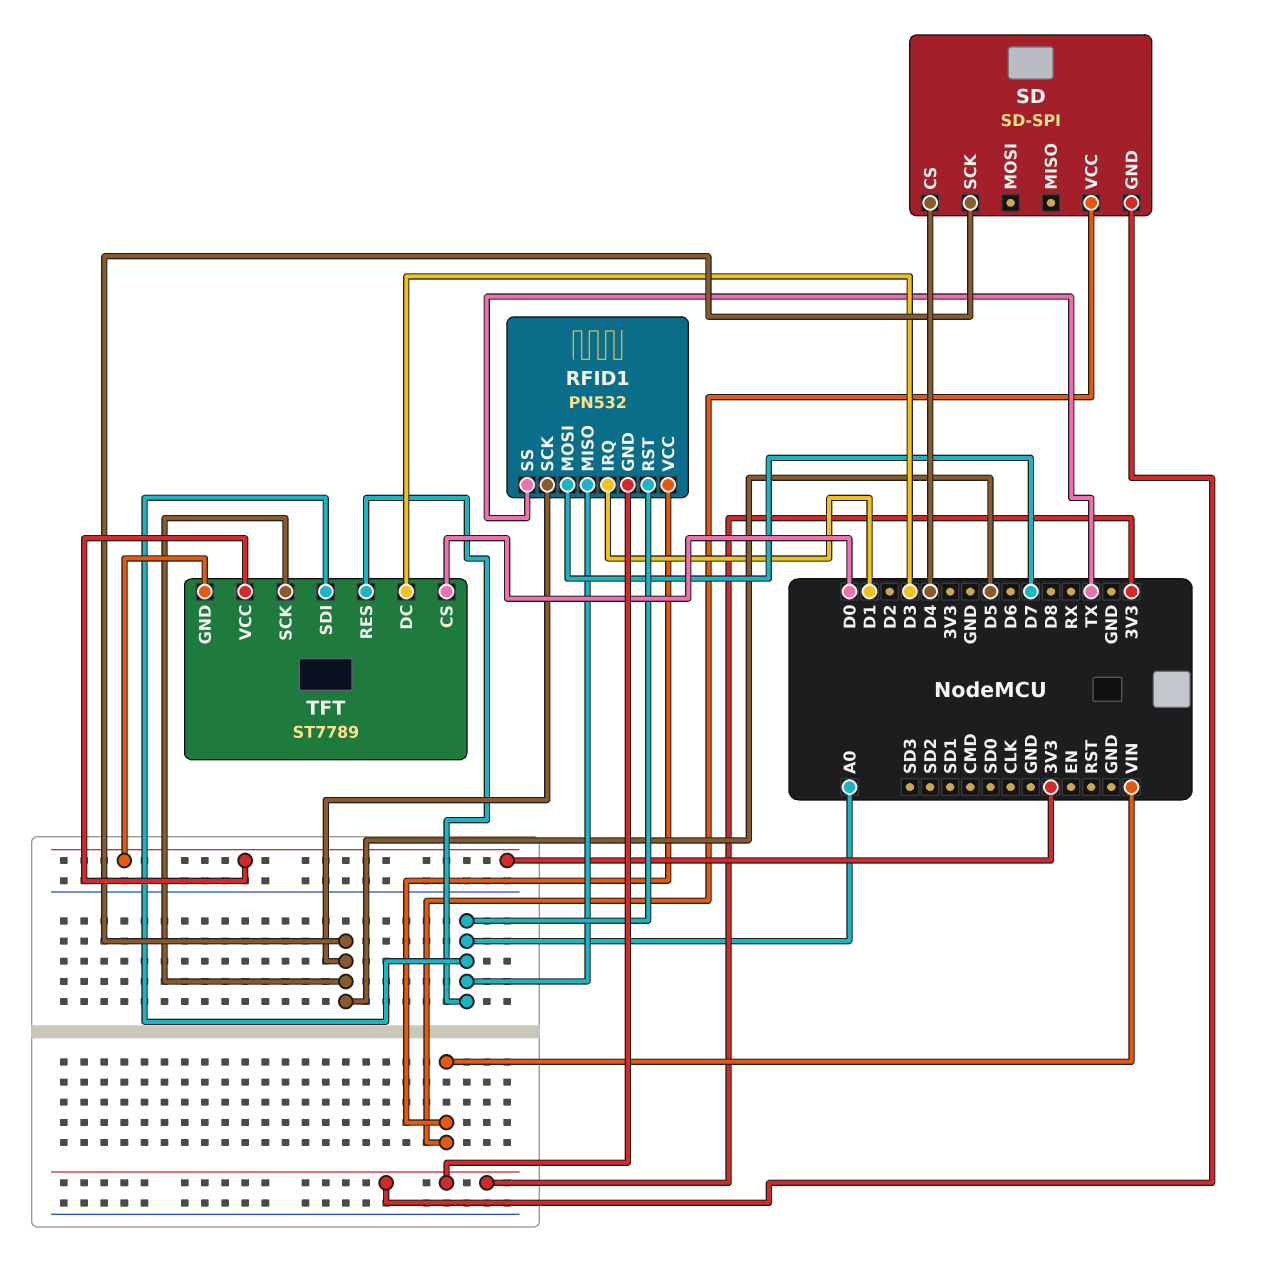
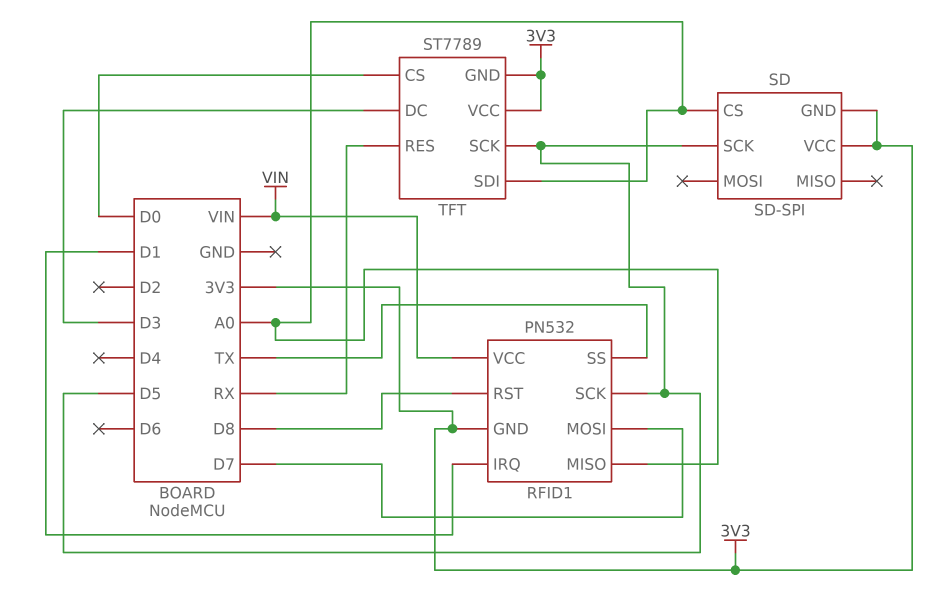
RFID1 pin RST: A0 -> D8
SD pin CS: D4 -> A0
SD pin VCC: VIN -> 3V3
TFT pin RES: A0 -> RX

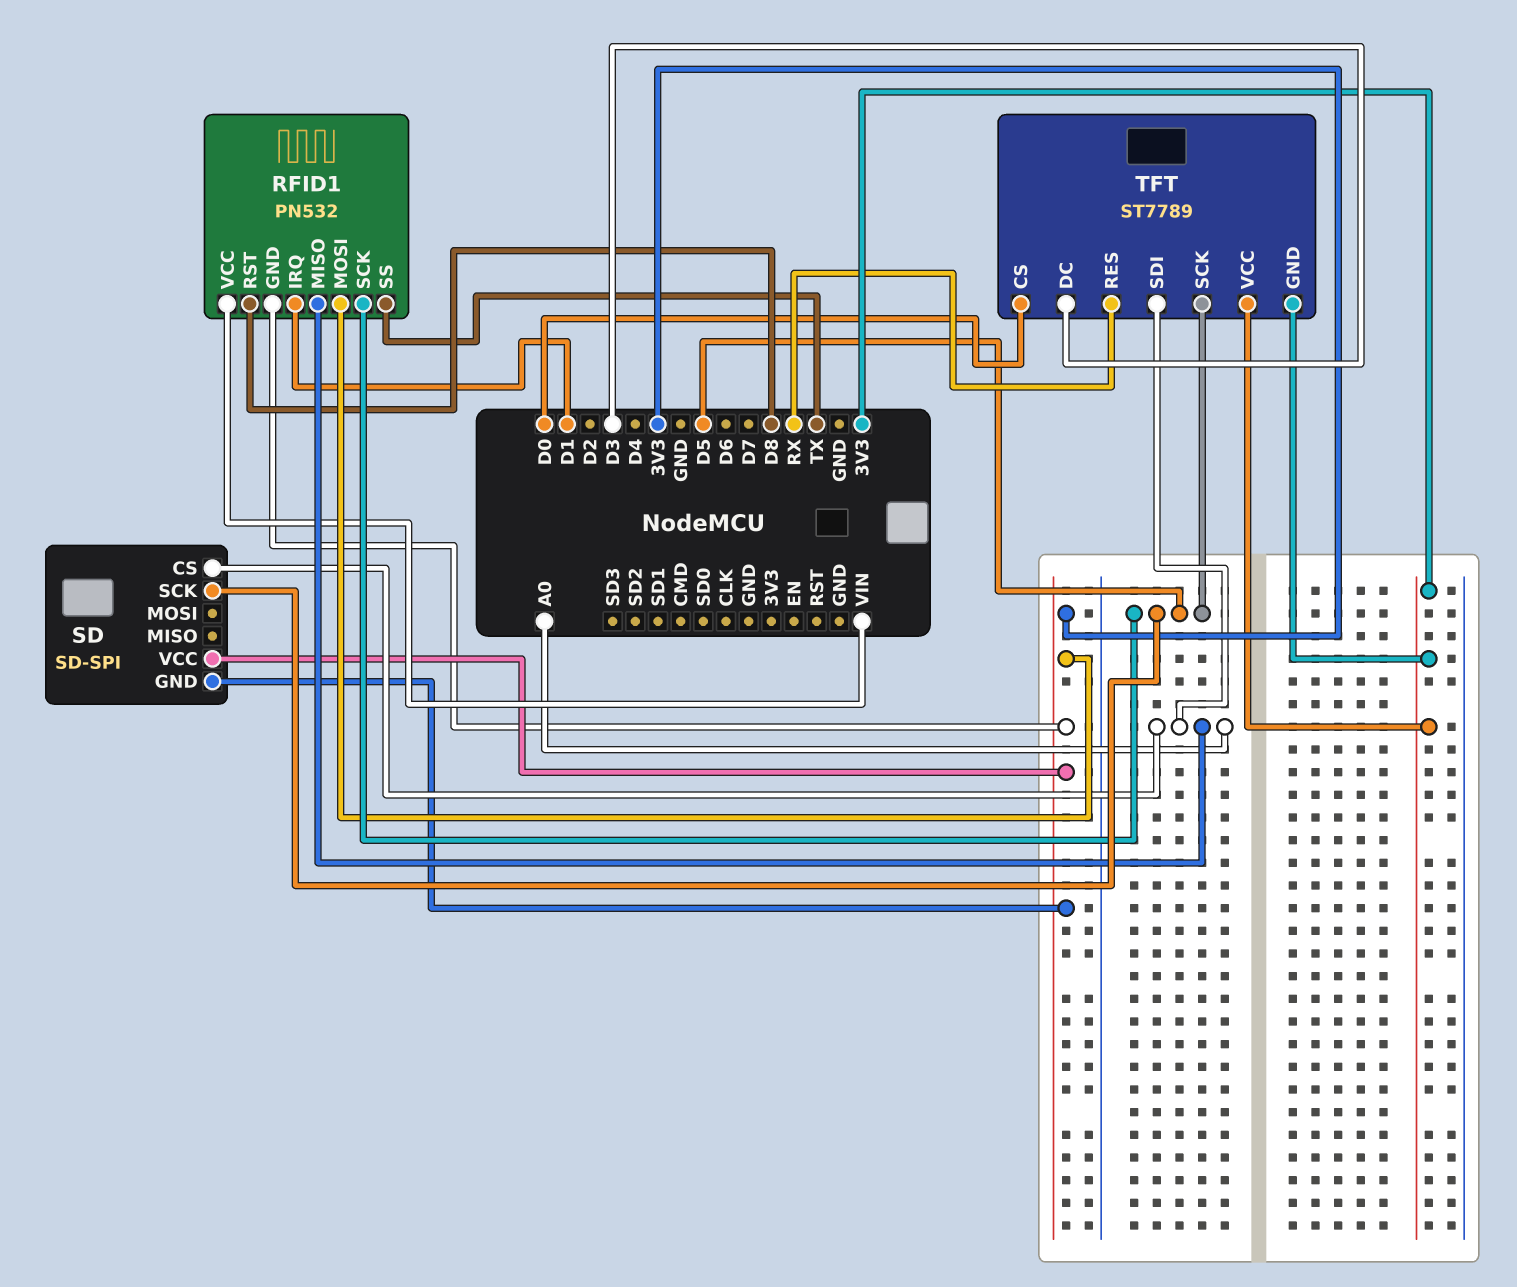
RFID1 pin MOSI: D7 -> 3V3

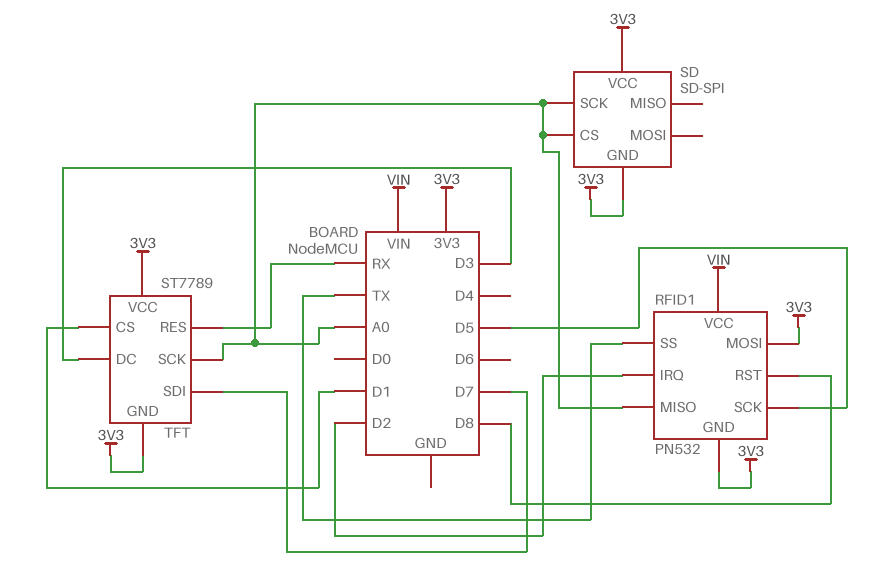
RFID1 pin IRQ: D1 -> D2
SD pin SCK: D5 -> A0
TFT pin CS: D0 -> D1
TFT pin SCK: D5 -> A0
TFT pin SDI: A0 -> D7

